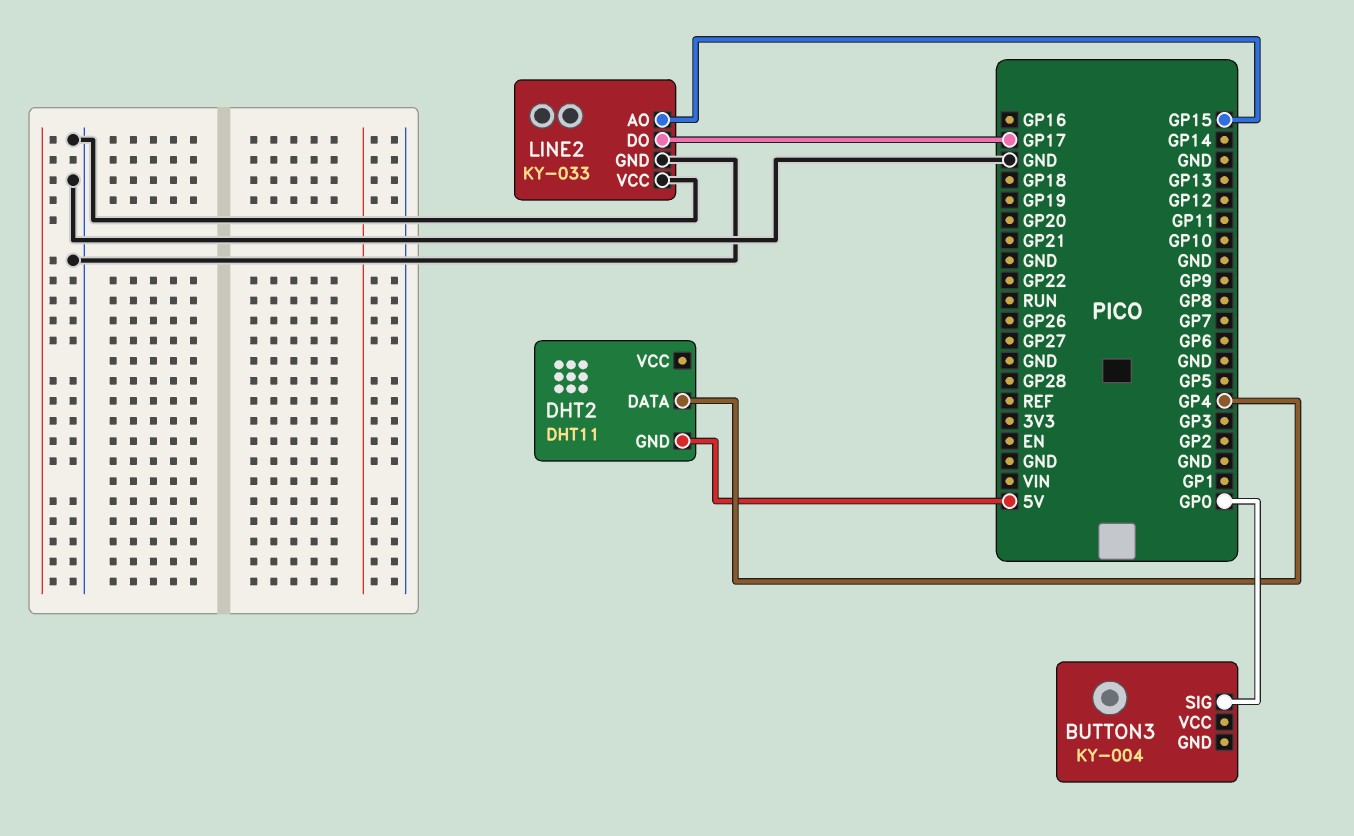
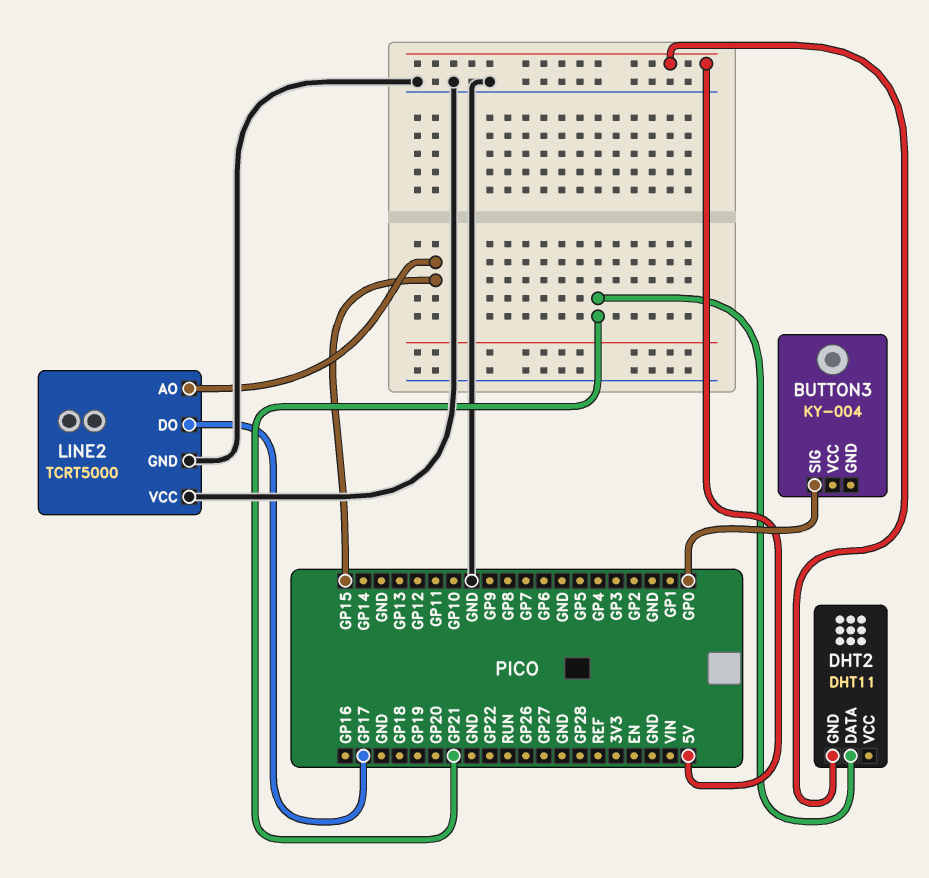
DHT2 pin DATA: GP4 -> GP21
LINE2: KY-033 -> TCRT5000

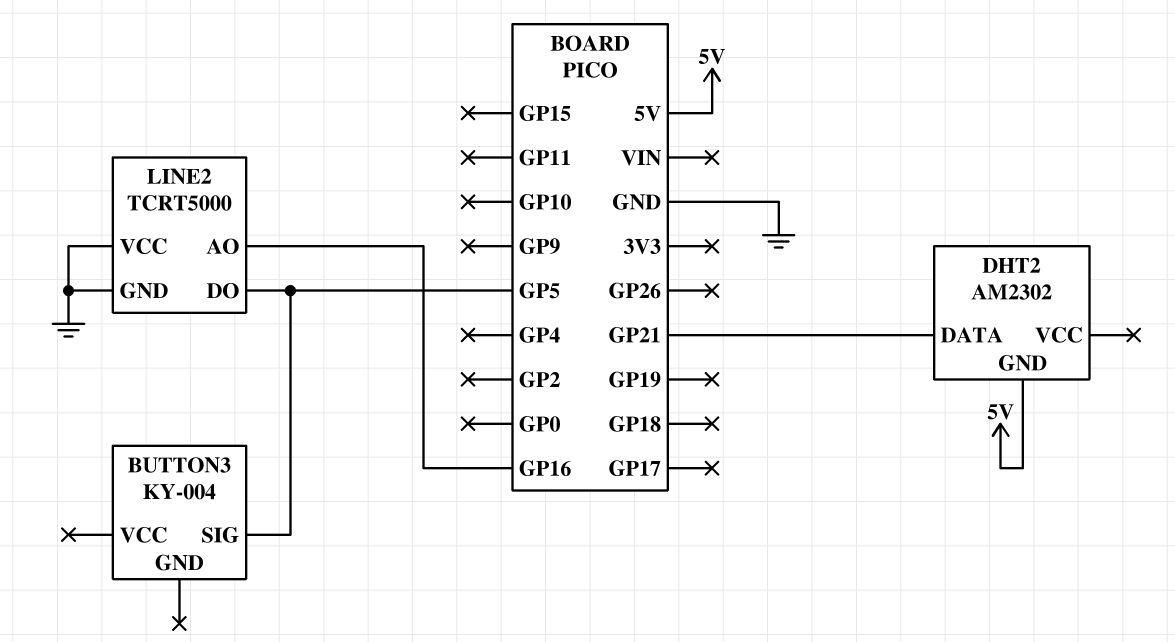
BUTTON3 pin SIG: GP0 -> GP5
DHT2: DHT11 -> AM2302
LINE2 pin AO: GP15 -> GP16
LINE2 pin DO: GP17 -> GP5

